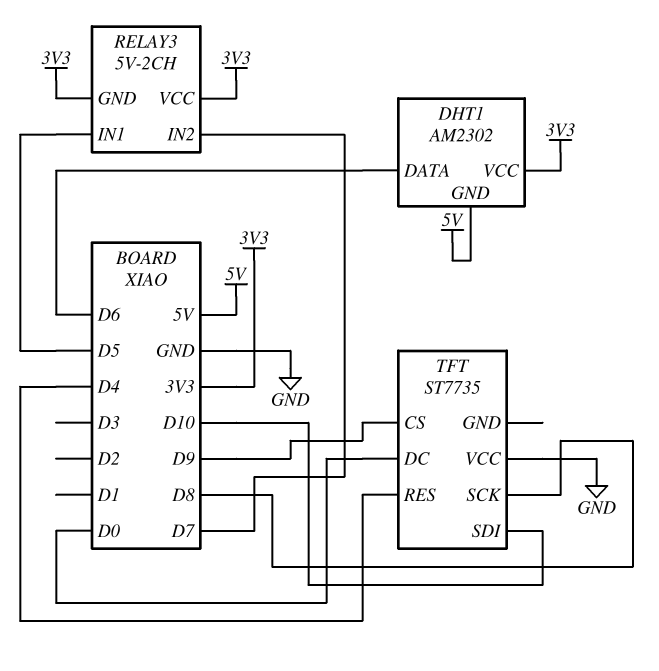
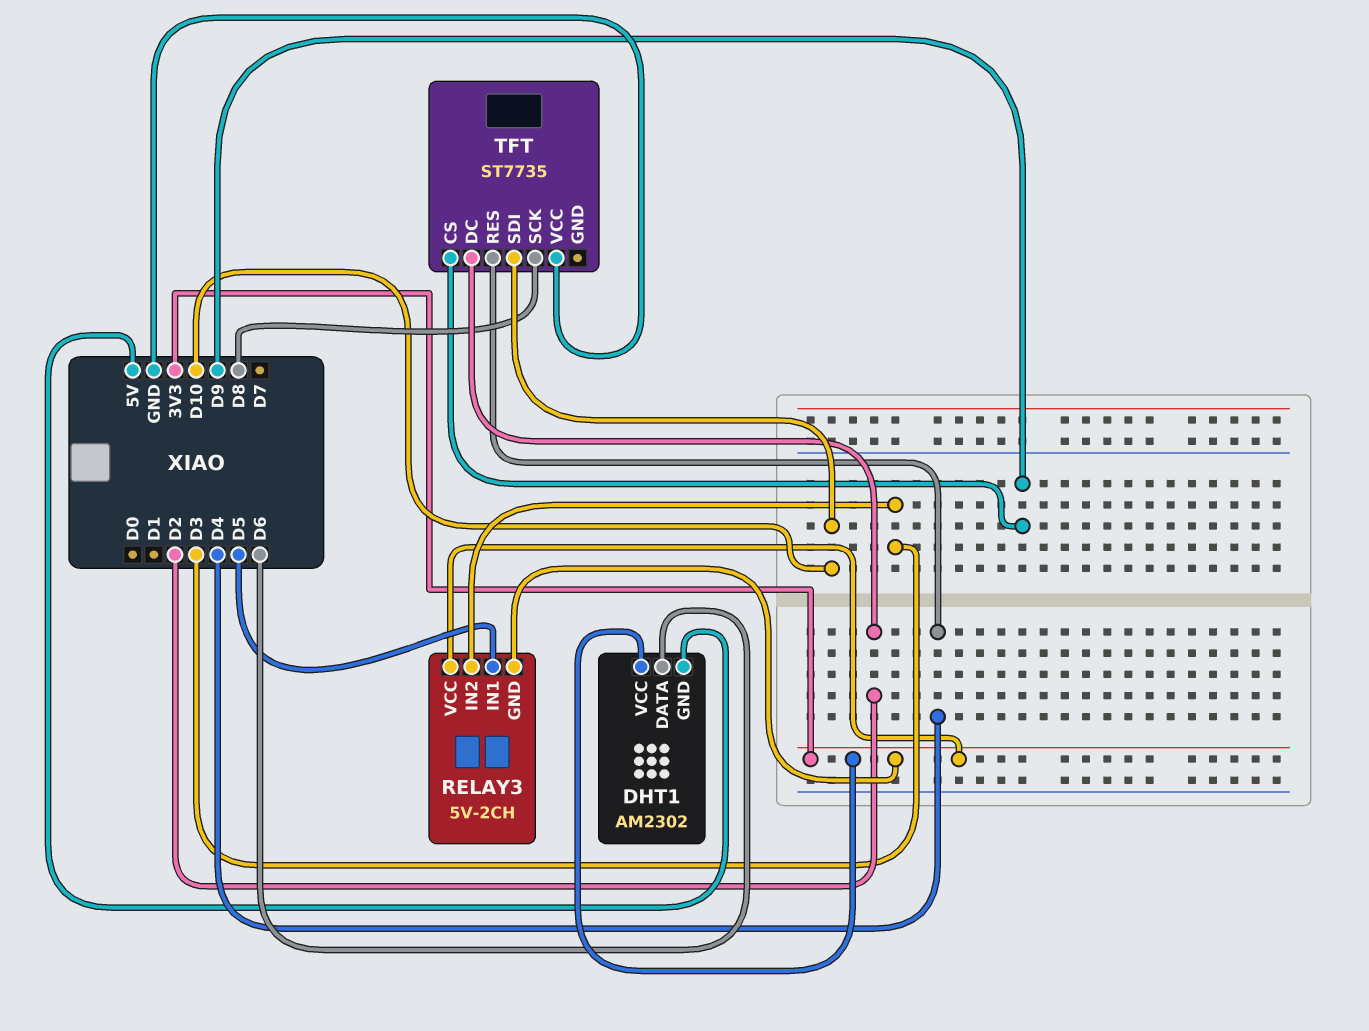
RELAY3 pin IN2: D7 -> D3
TFT pin DC: D0 -> D2

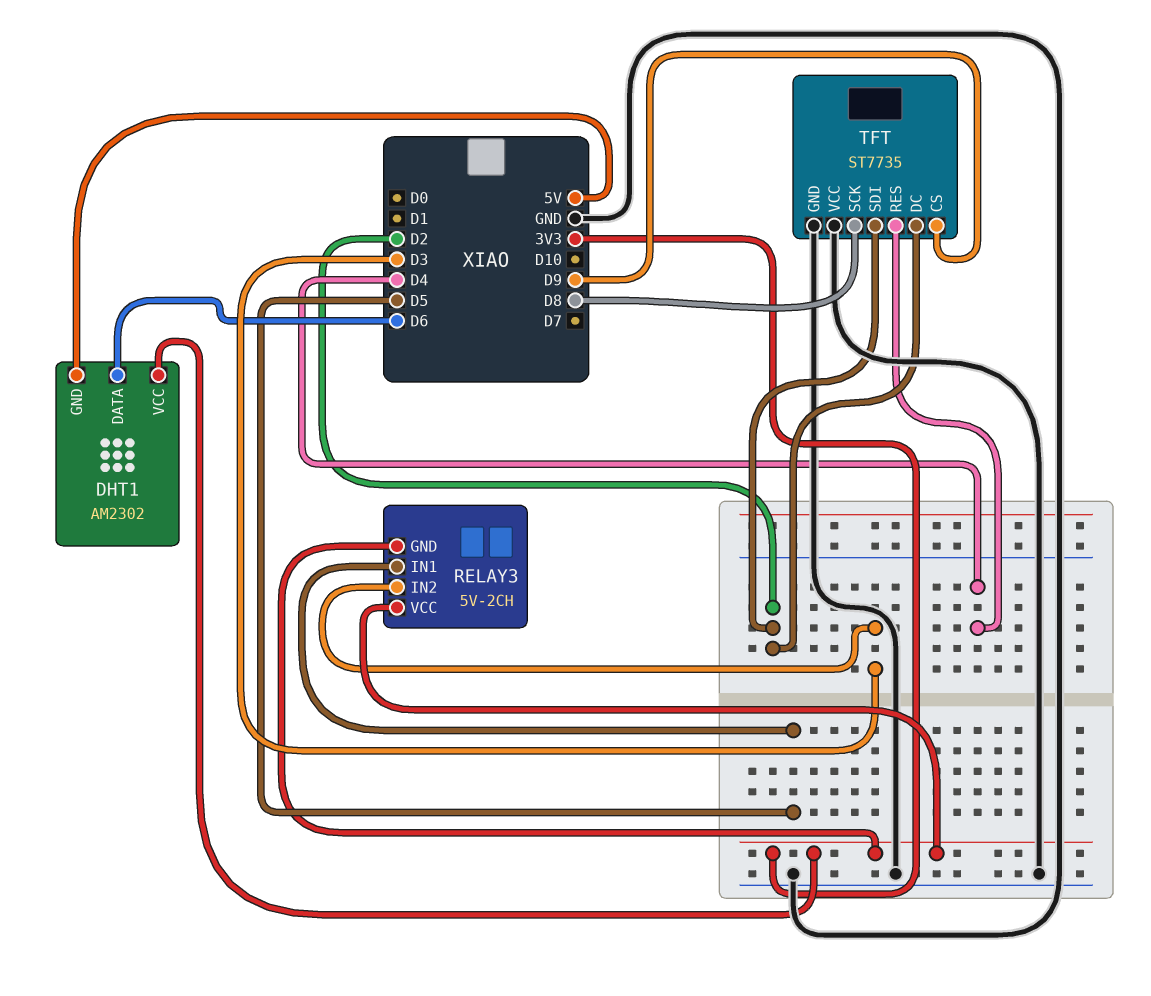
TFT pin GND: none -> GND
TFT pin SDI: D10 -> D2

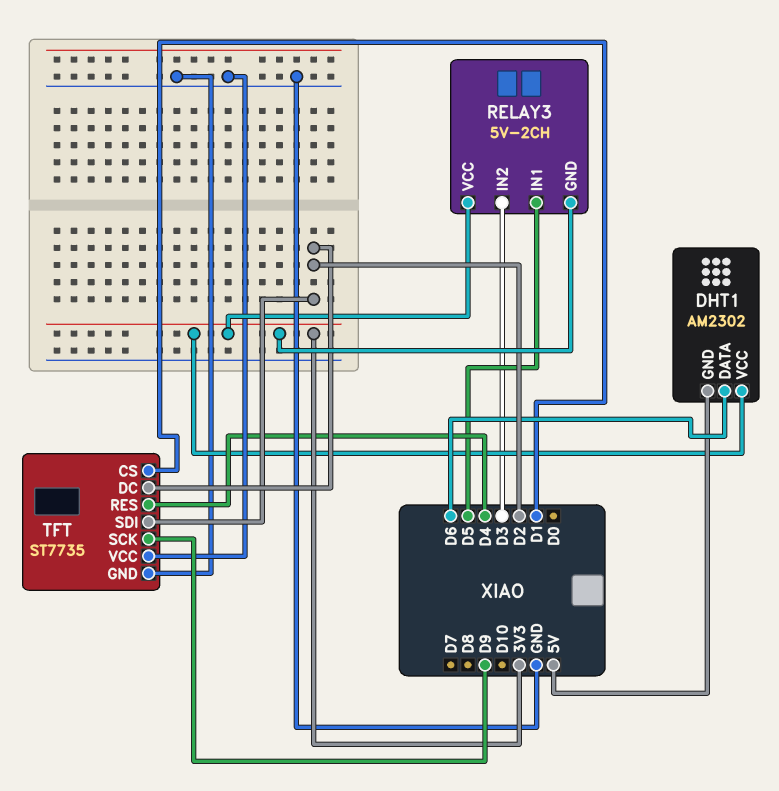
TFT pin CS: D9 -> D1
TFT pin SCK: D8 -> D9

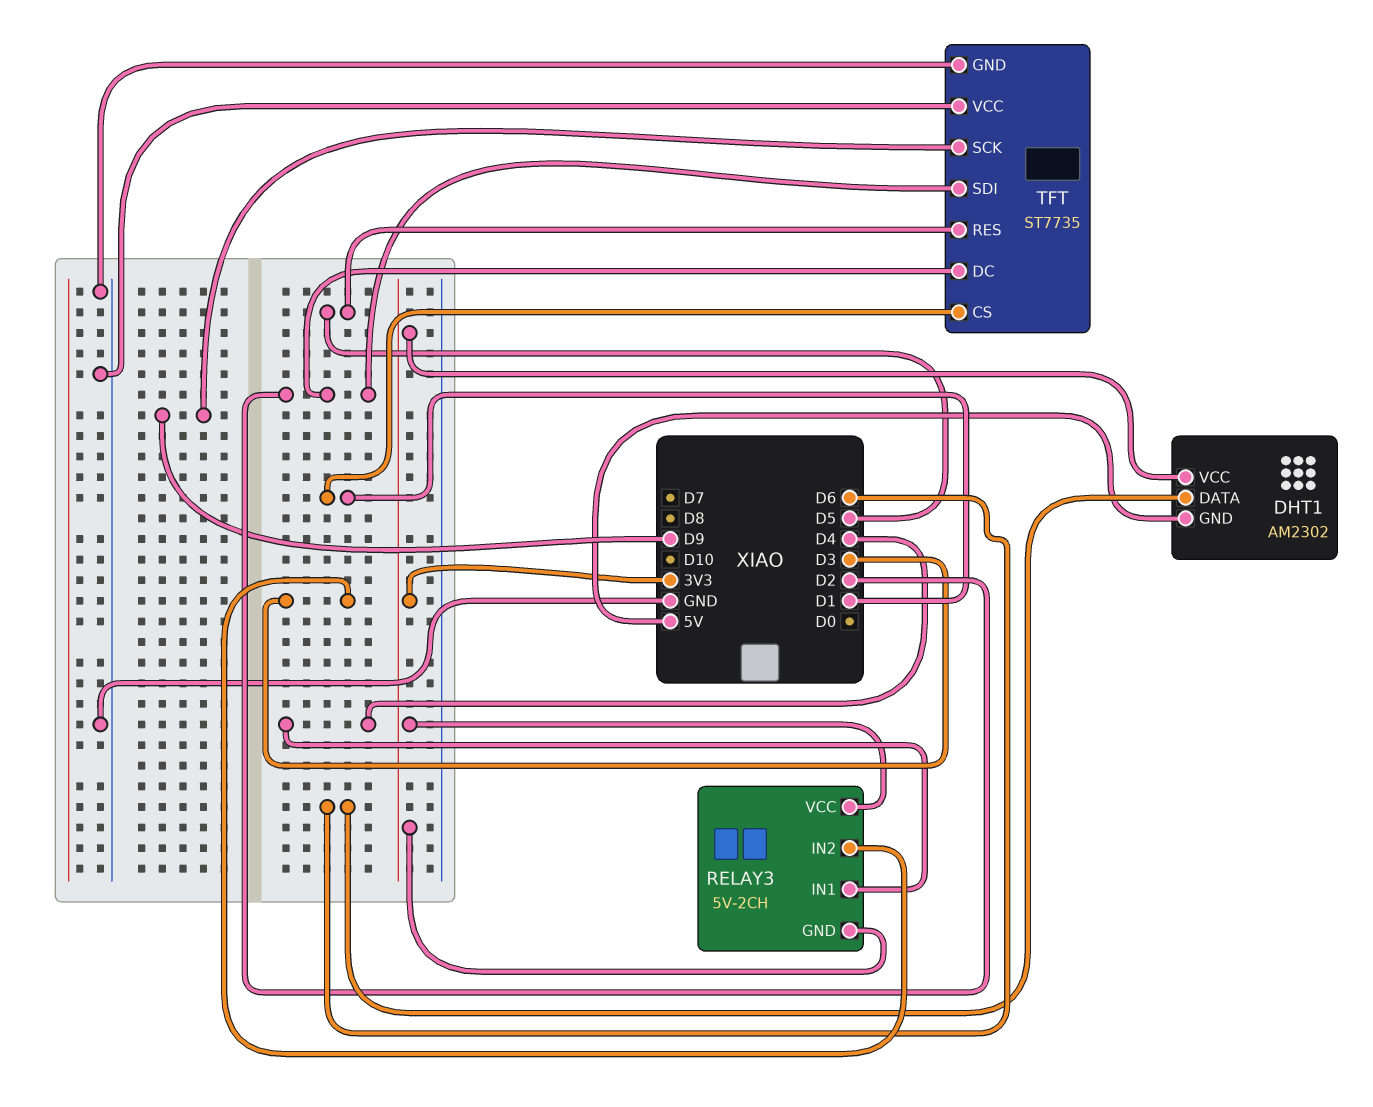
RELAY3 pin IN1: D5 -> D4
TFT pin RES: D4 -> D5

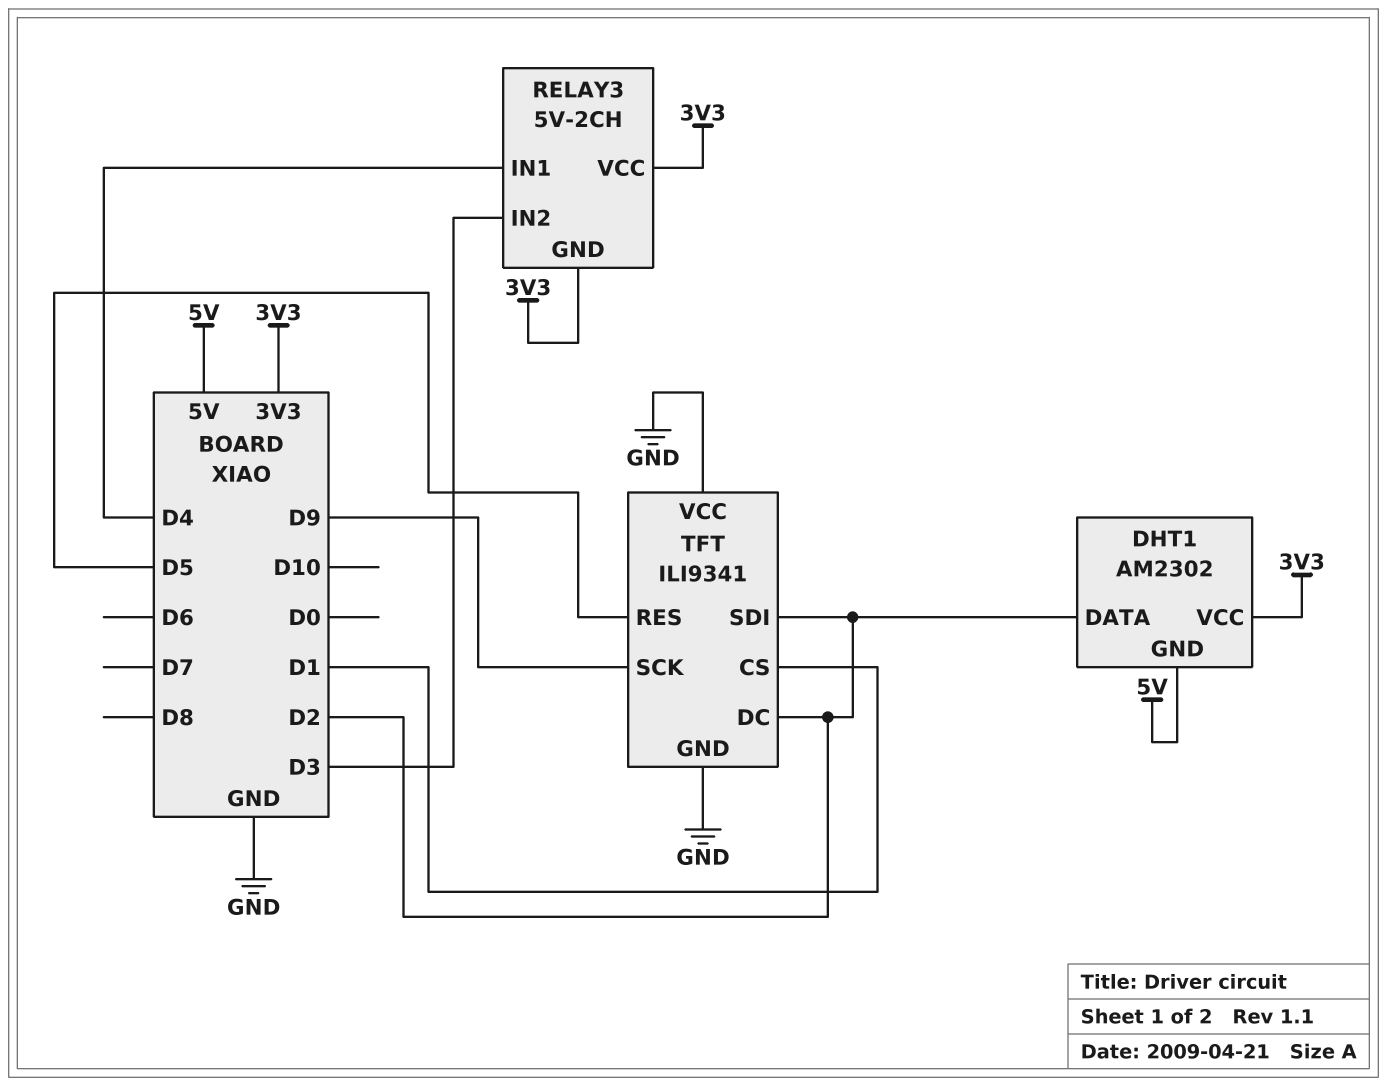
DHT1 pin DATA: D6 -> D2
TFT: ST7735 -> ILI9341

